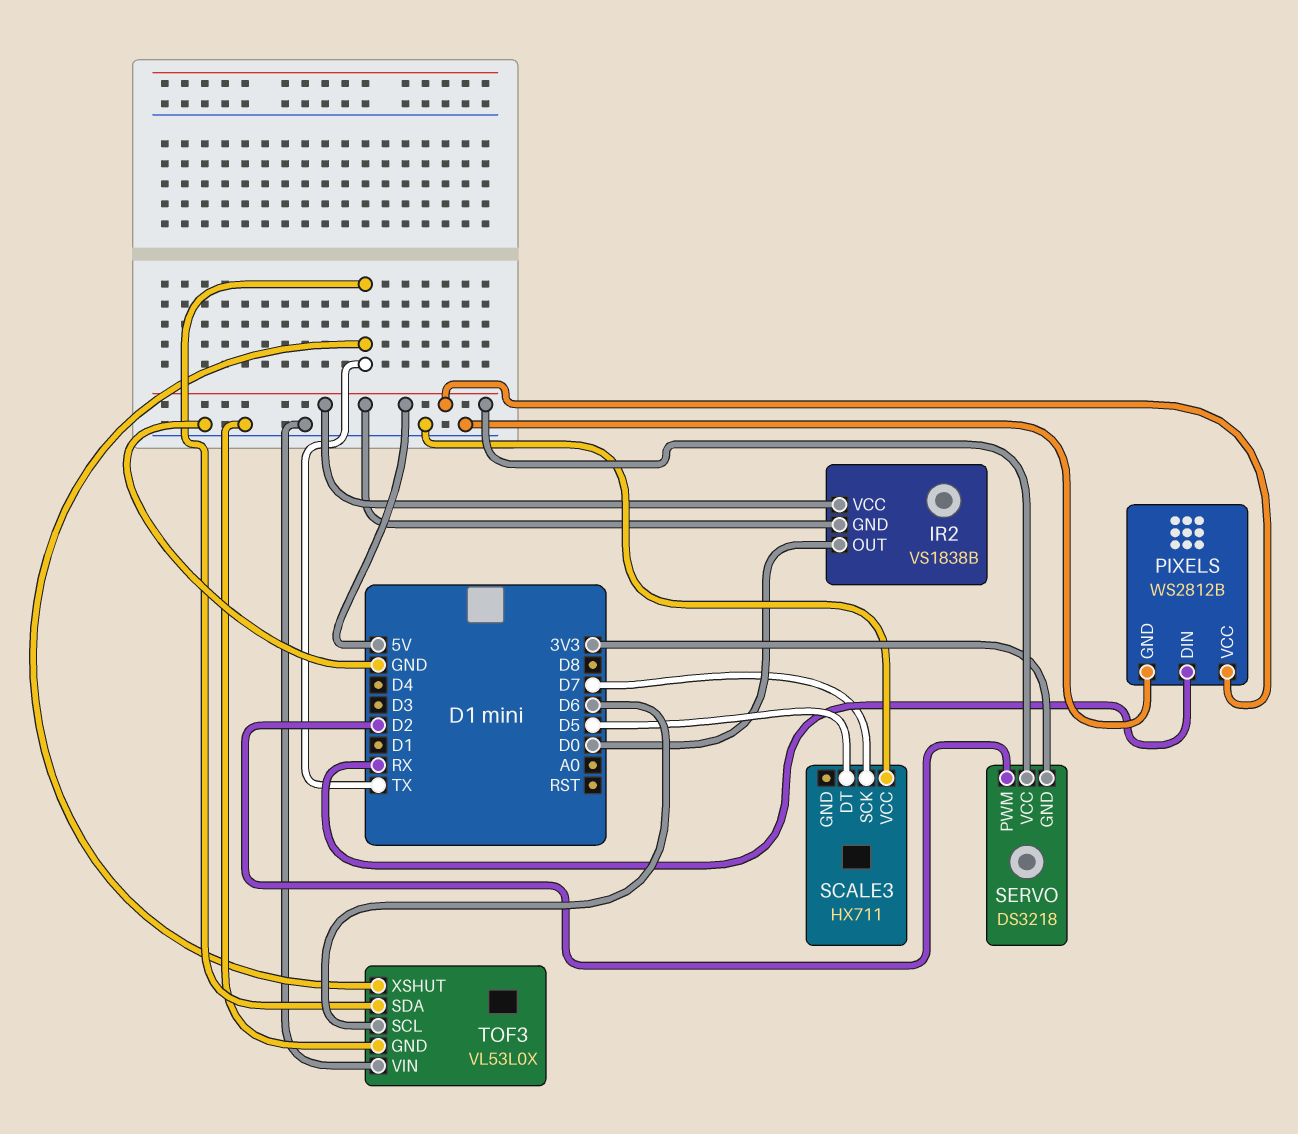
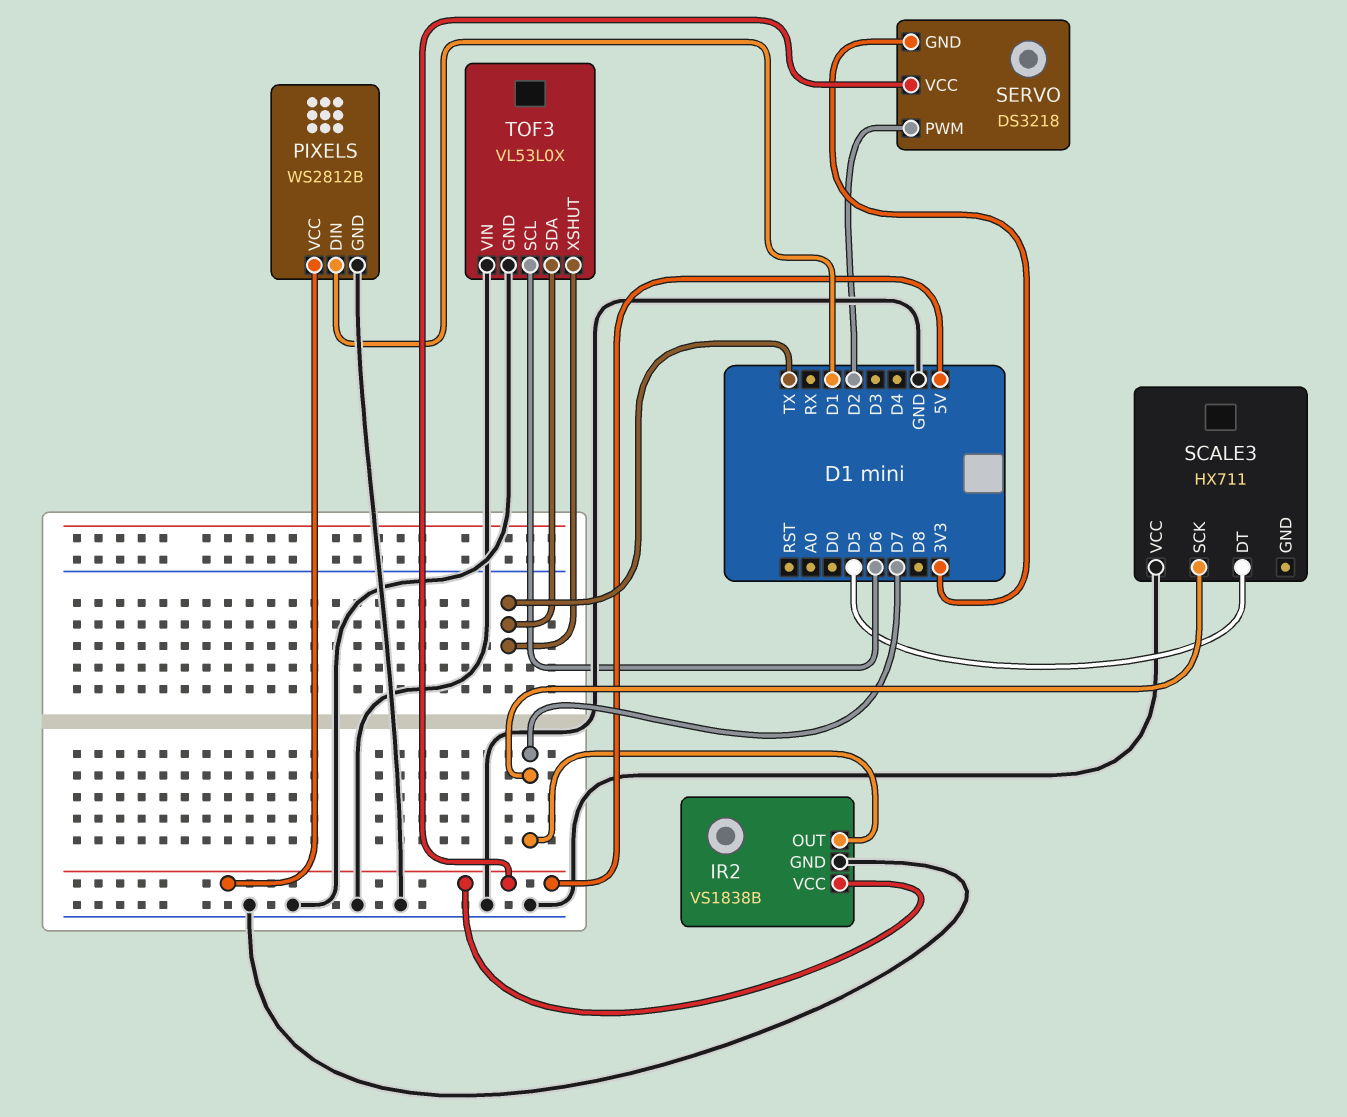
IR2 pin GND: 5V -> GND
IR2 pin OUT: D0 -> D7
PIXELS pin DIN: RX -> D1

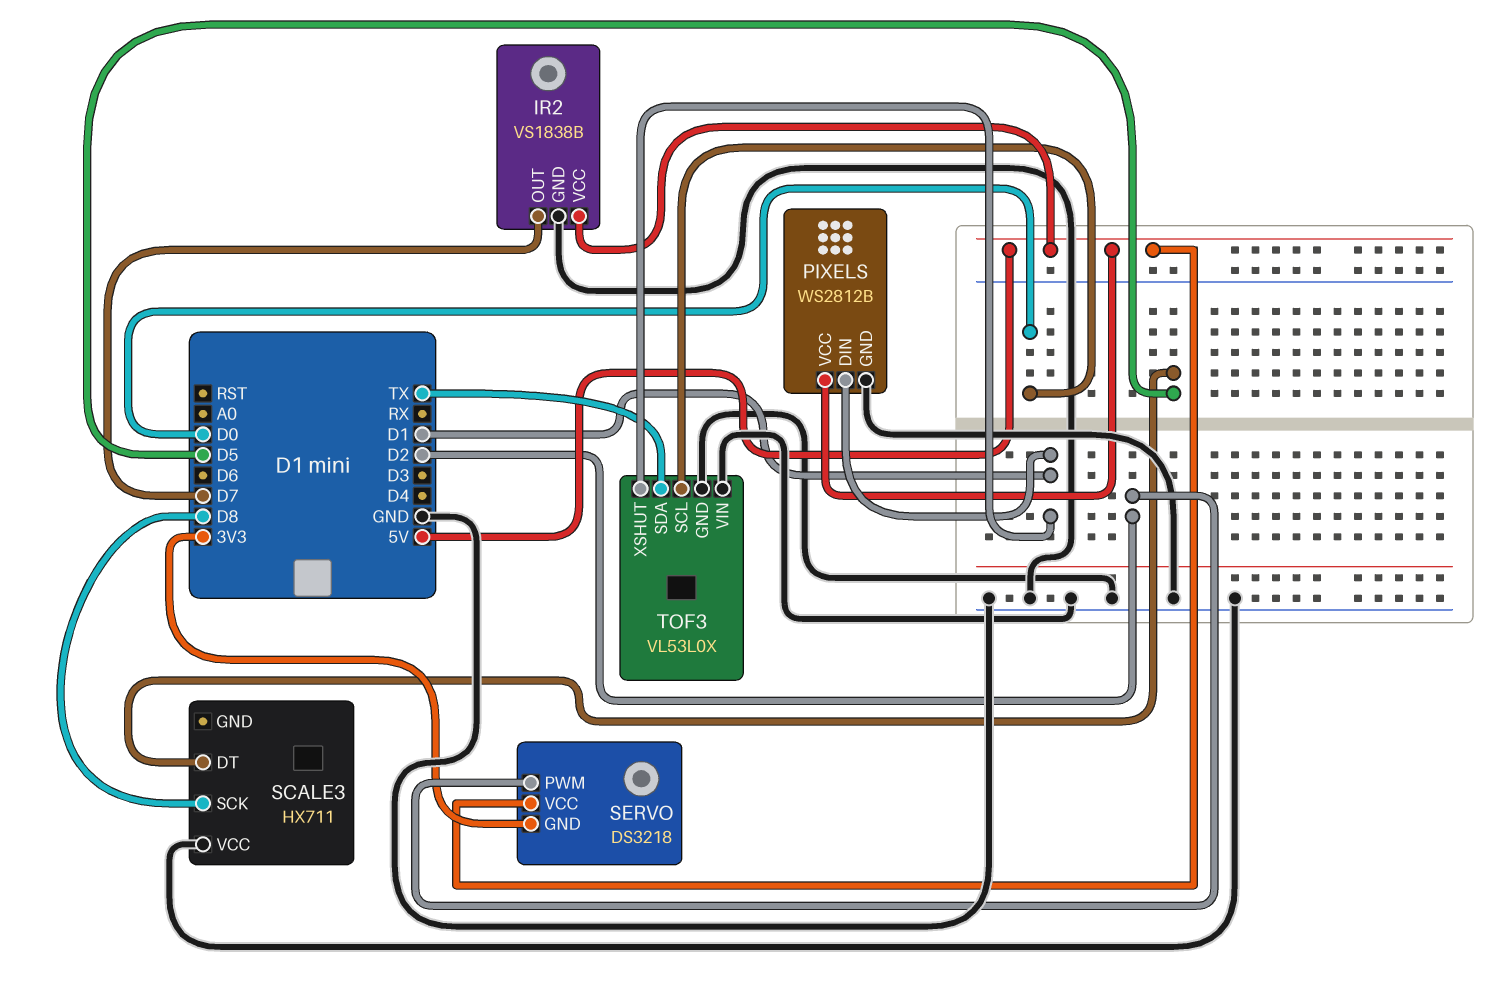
SCALE3 pin SCK: D7 -> D8
TOF3 pin SCL: D6 -> D0
TOF3 pin XSHUT: TX -> D1

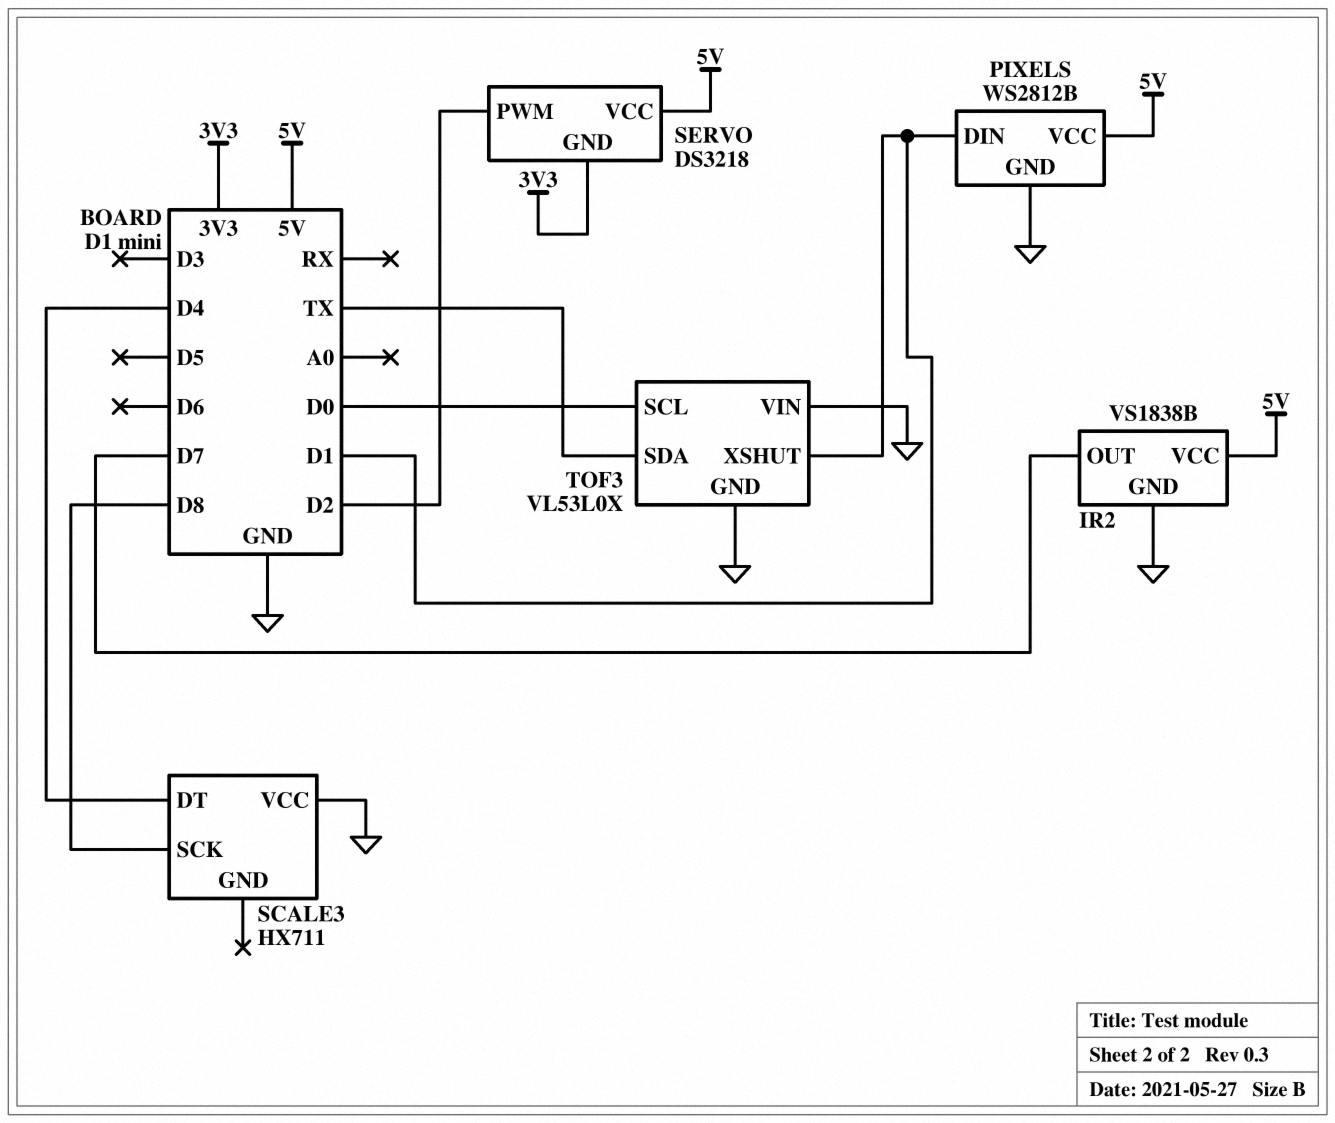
SCALE3 pin DT: D5 -> D4

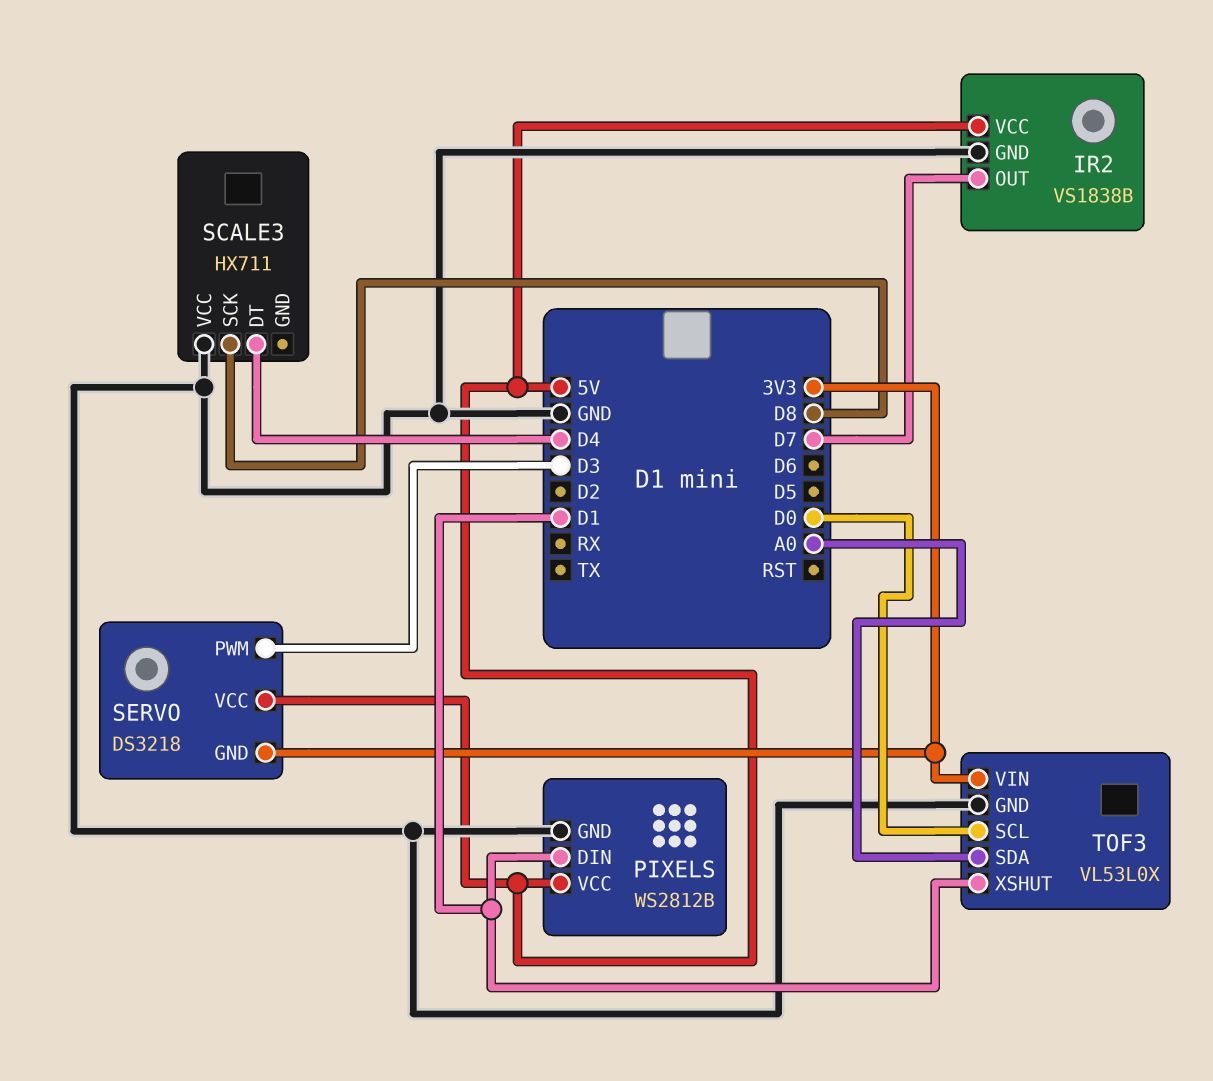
SERVO pin PWM: D2 -> D3
TOF3 pin SDA: TX -> A0
TOF3 pin VIN: GND -> 3V3

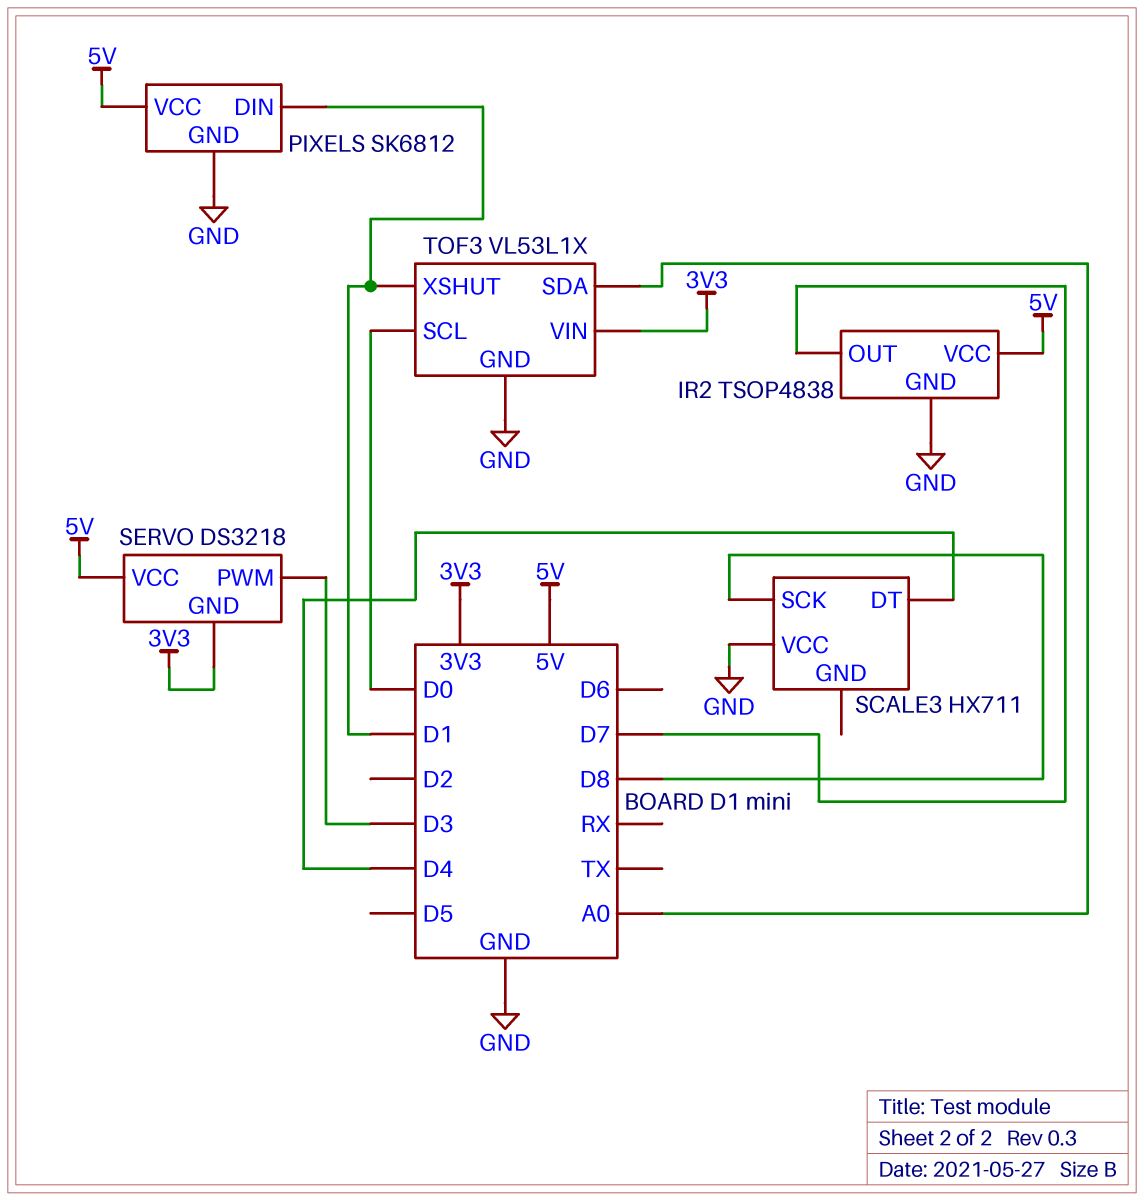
IR2: VS1838B -> TSOP4838
PIXELS: WS2812B -> SK6812
TOF3: VL53L0X -> VL53L1X

